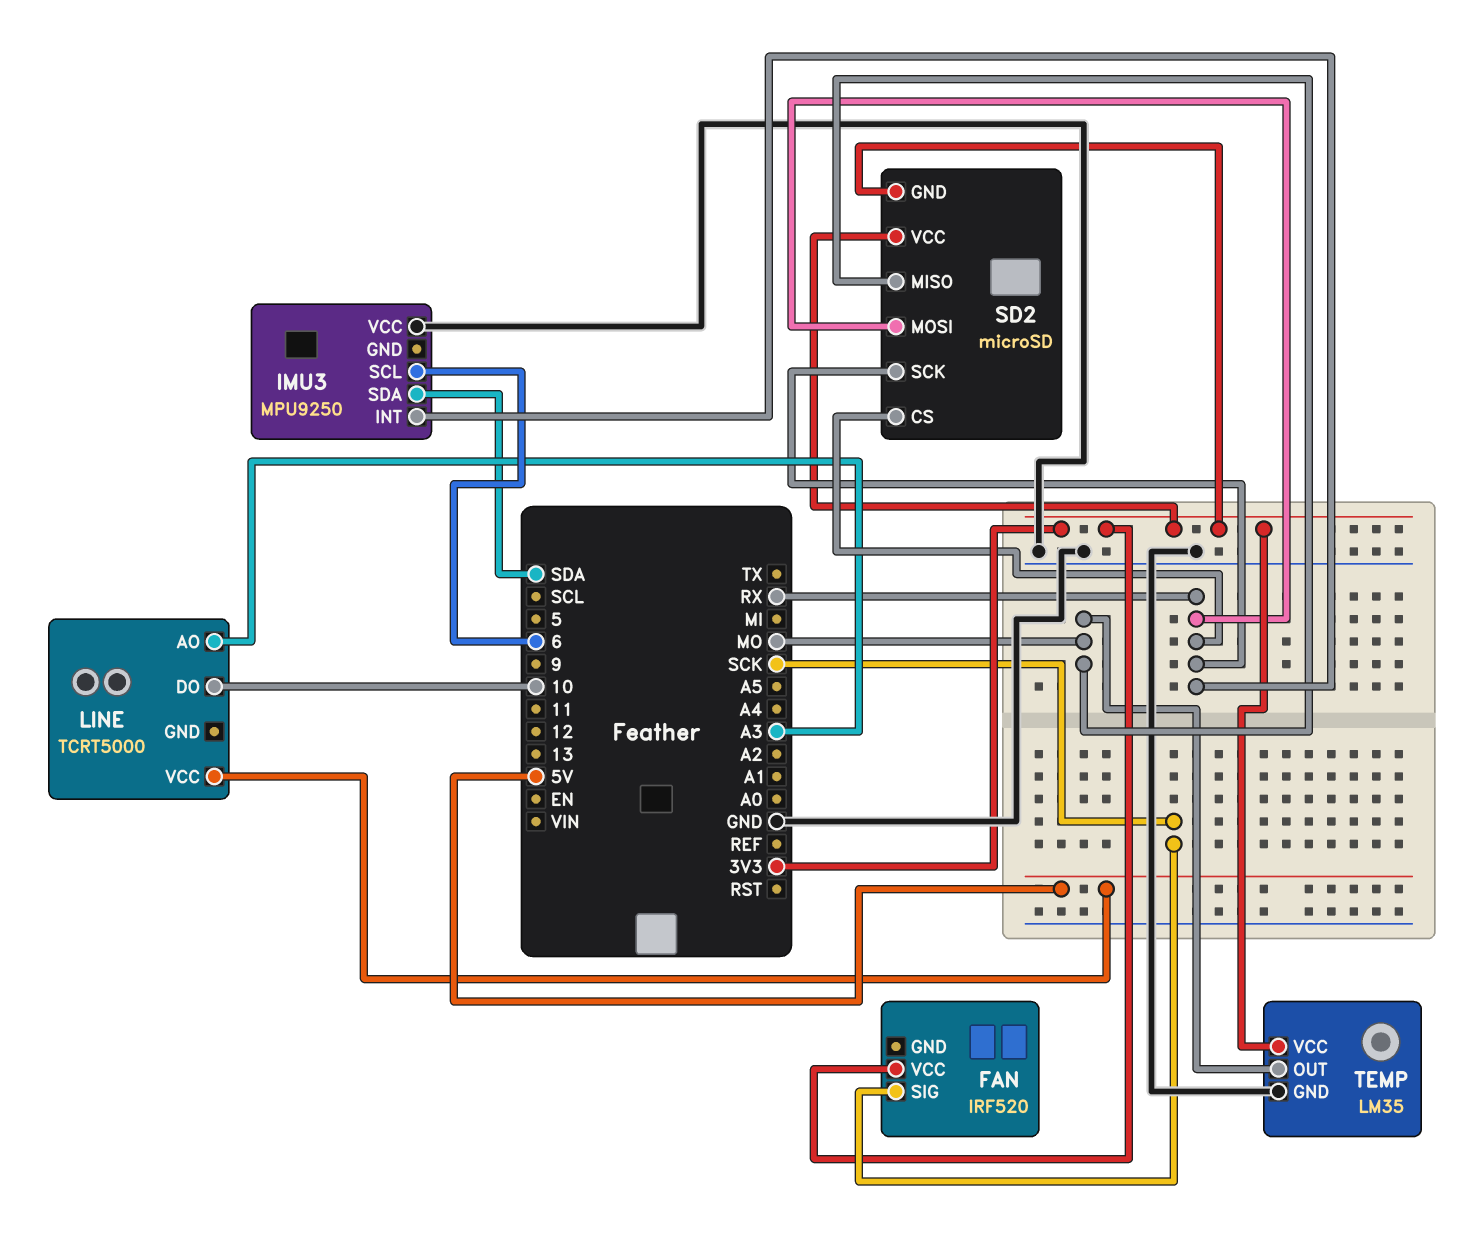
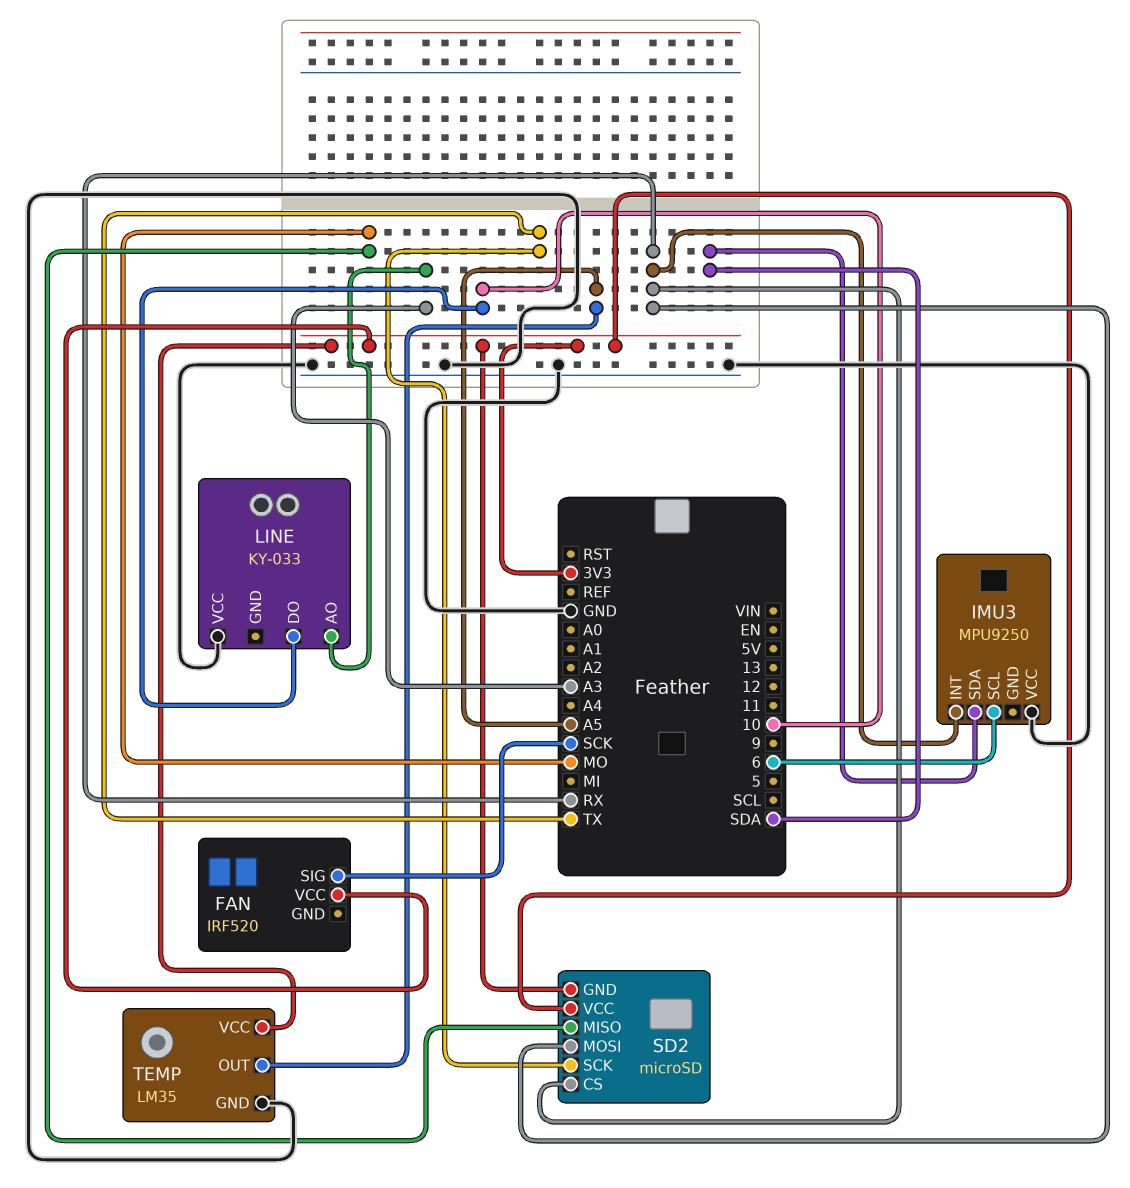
LINE: TCRT5000 -> KY-033
LINE pin VCC: 5V -> GND
SD2 pin SCK: RX -> TX
TEMP pin OUT: MO -> A5

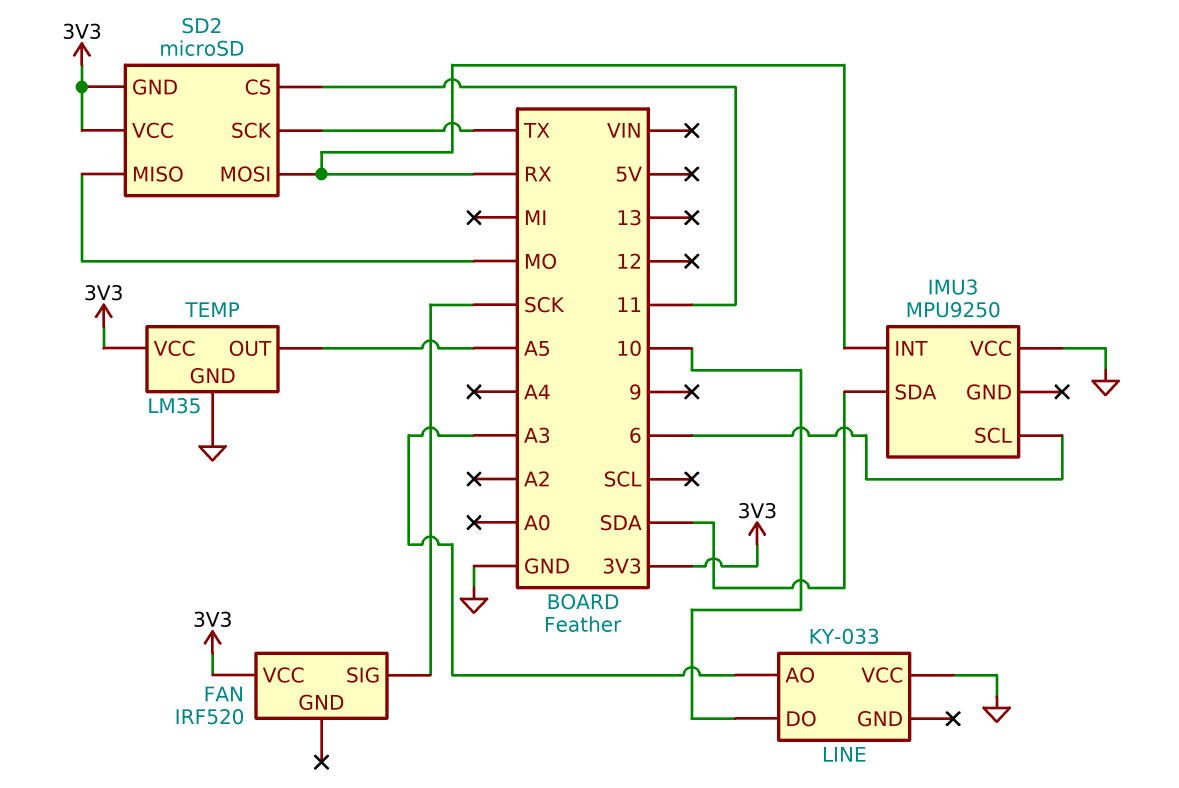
SD2 pin CS: RX -> 11

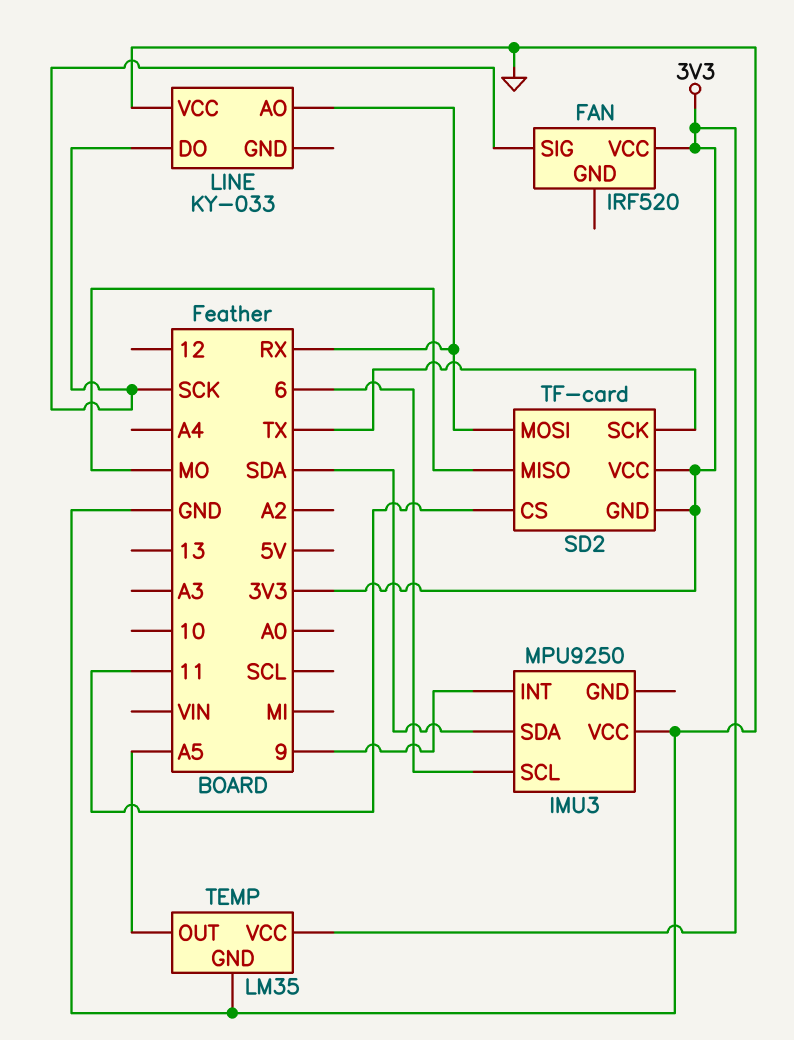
IMU3 pin INT: RX -> 9
LINE pin AO: A3 -> RX
LINE pin DO: 10 -> SCK
SD2: microSD -> TF-card

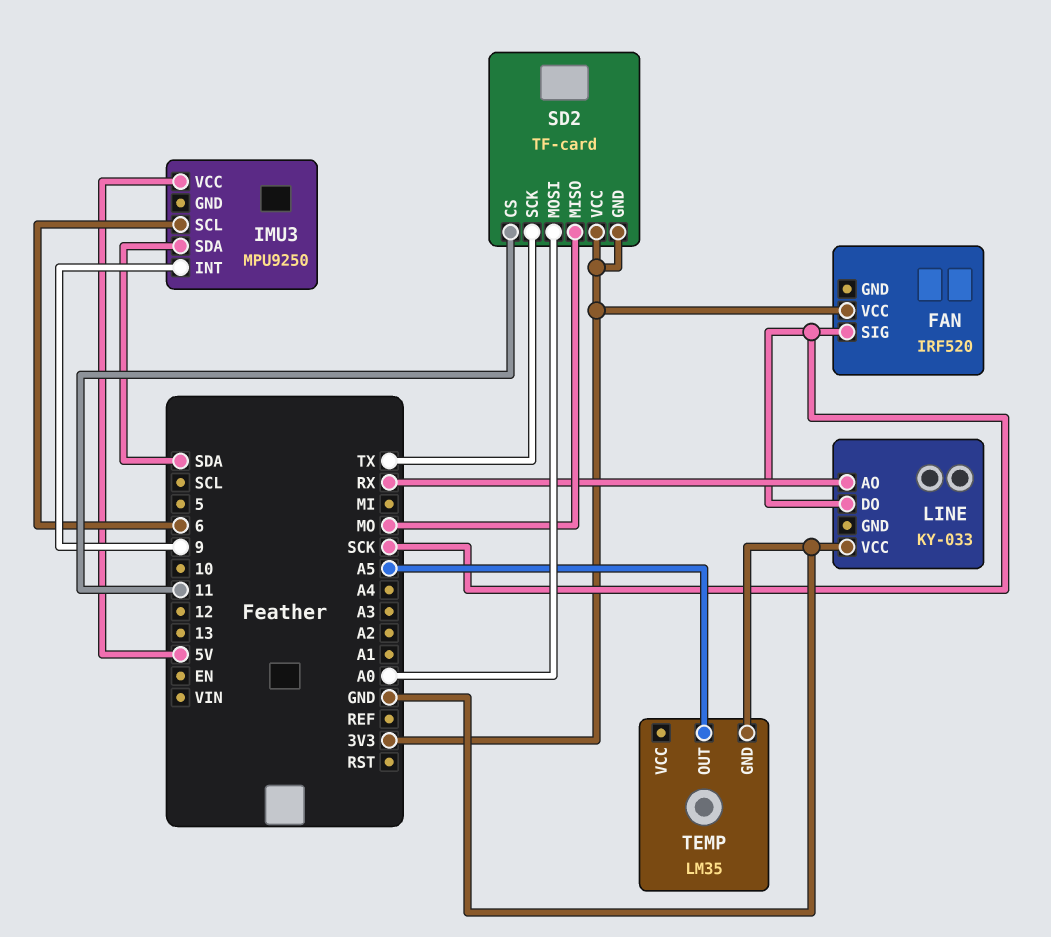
IMU3 pin VCC: GND -> 5V
SD2 pin MOSI: RX -> A0
TEMP pin VCC: 3V3 -> none

